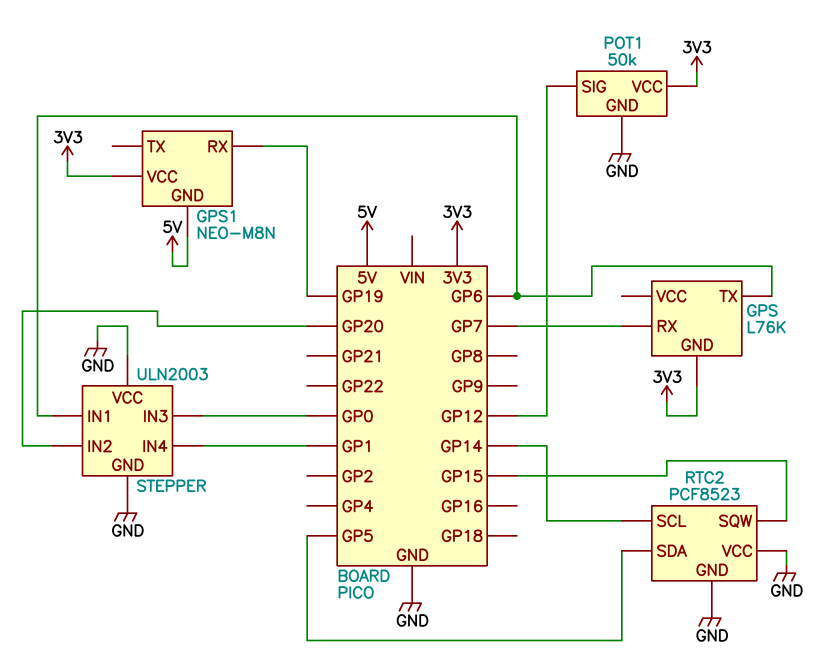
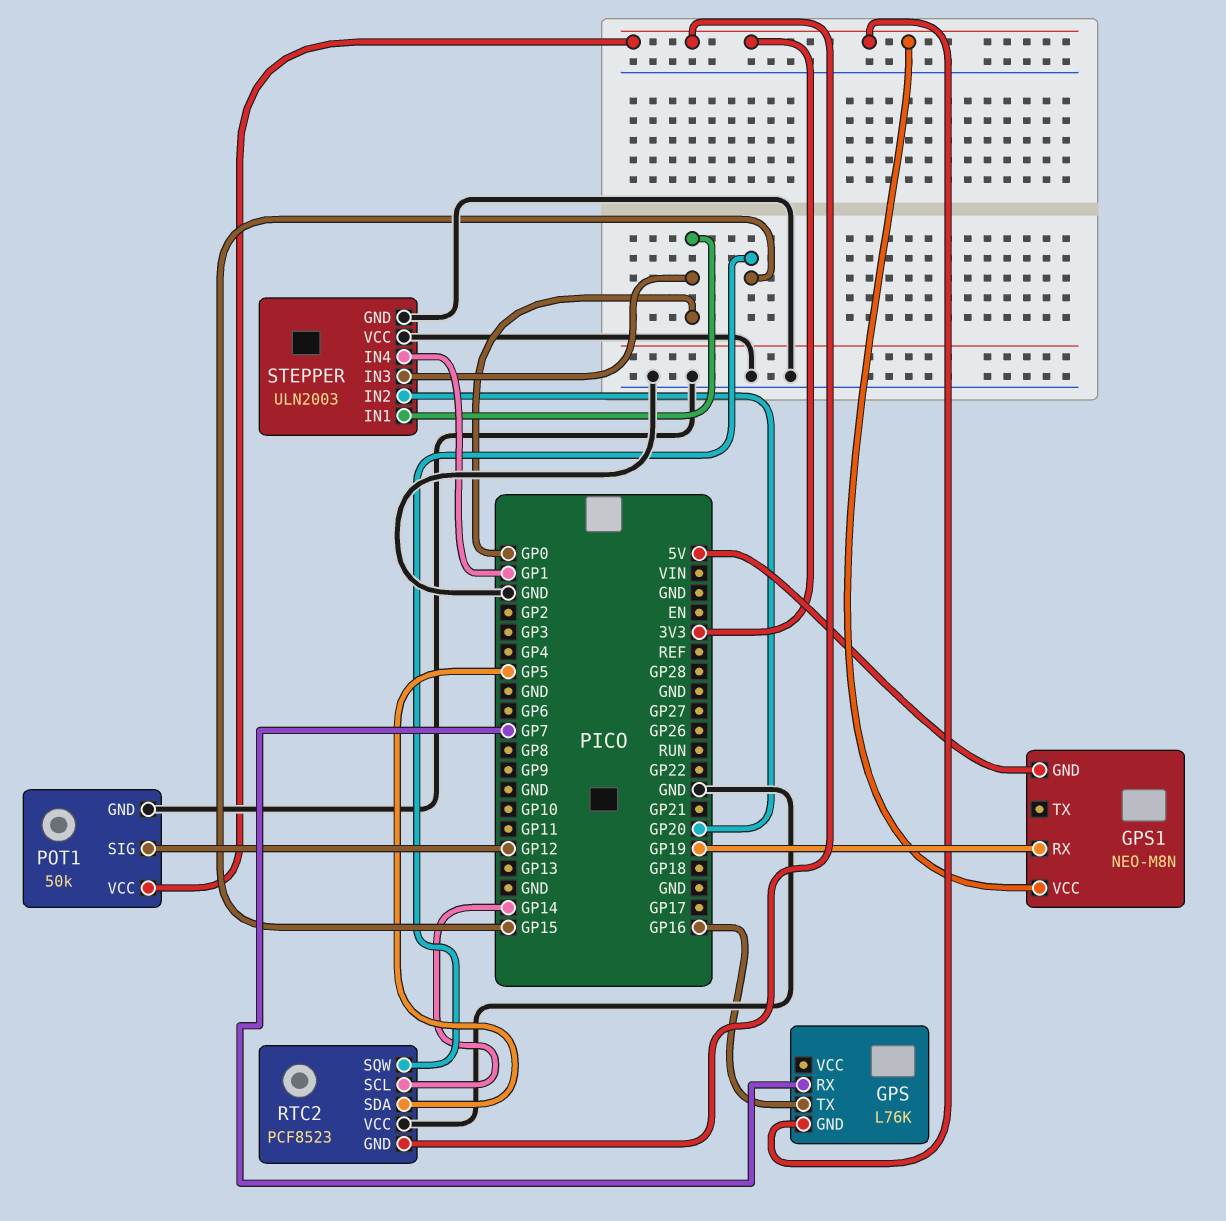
GPS pin TX: GP6 -> GP16
RTC2 pin GND: GND -> 3V3
STEPPER pin IN1: GP6 -> GP0

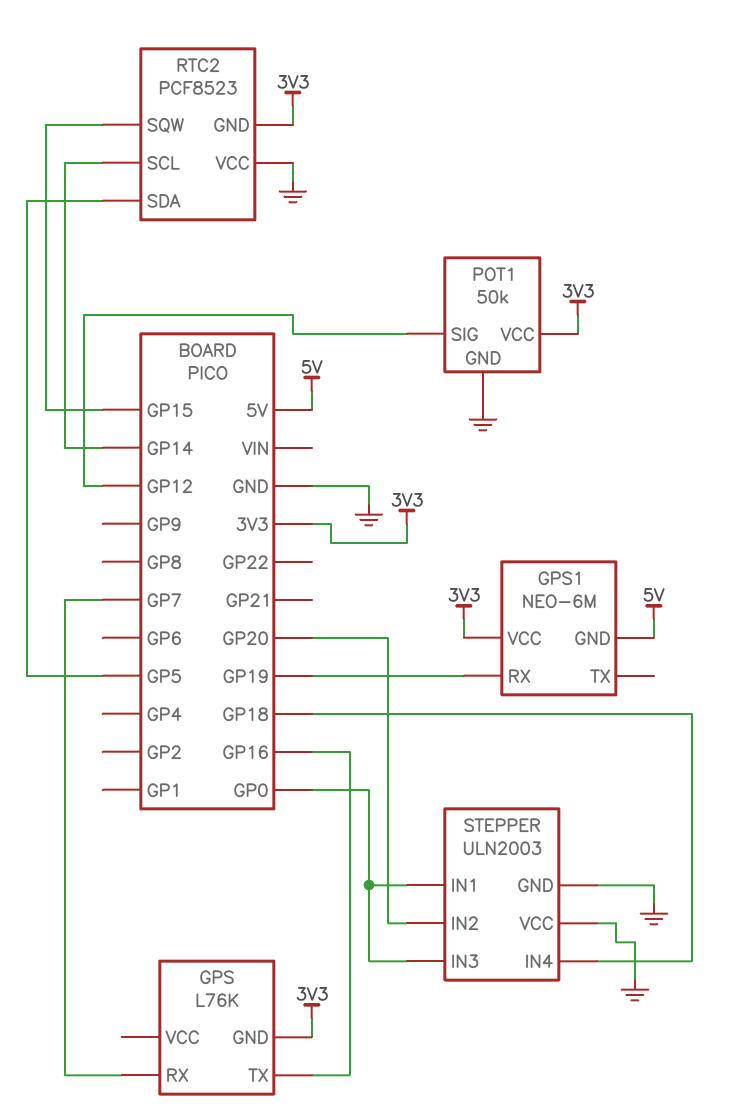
GPS1: NEO-M8N -> NEO-6M
STEPPER pin IN4: GP1 -> GP18

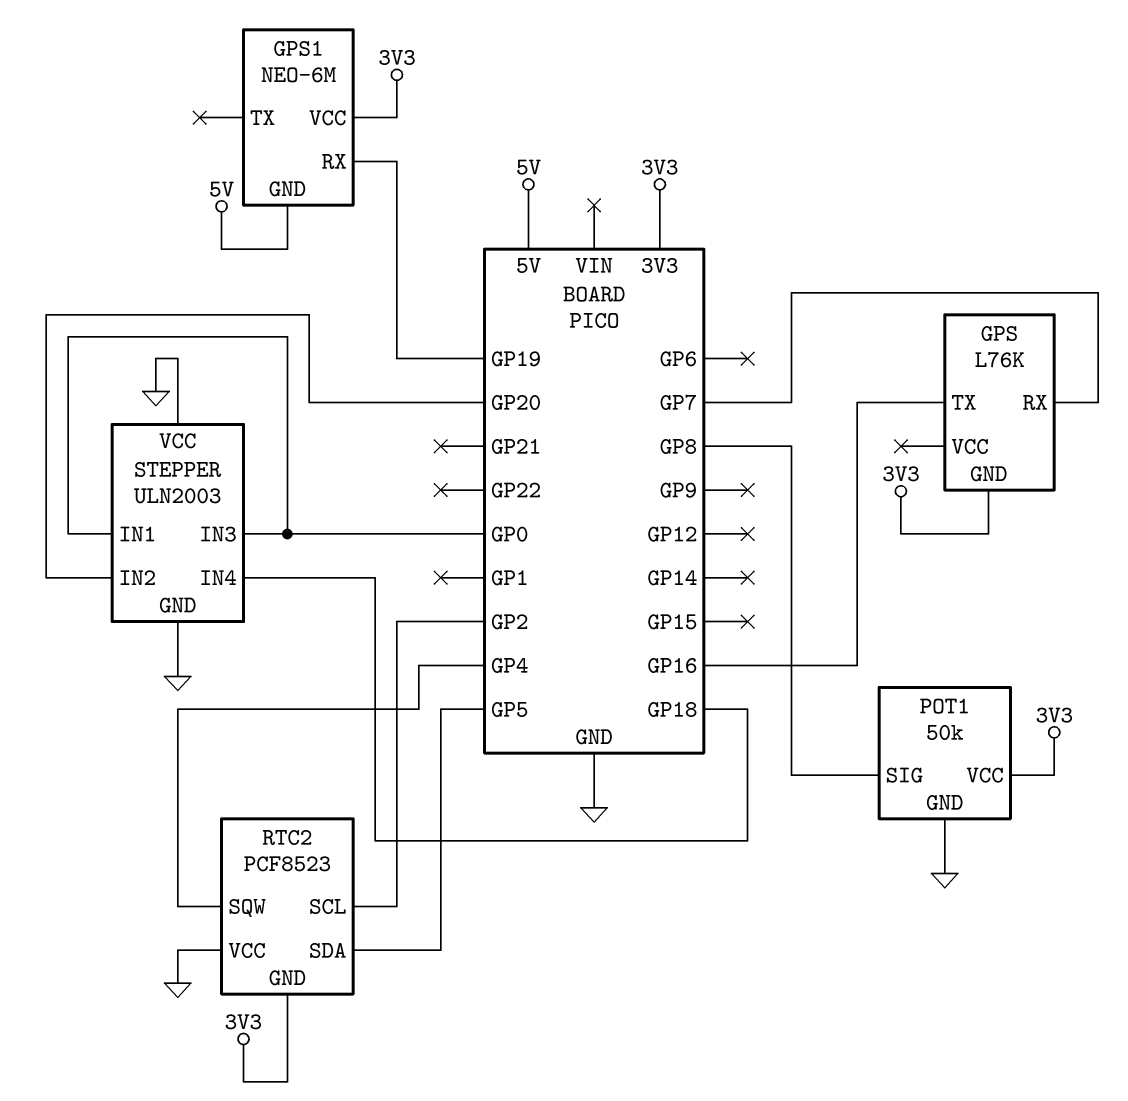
POT1 pin SIG: GP12 -> GP8
RTC2 pin SCL: GP14 -> GP2
RTC2 pin SQW: GP15 -> GP4

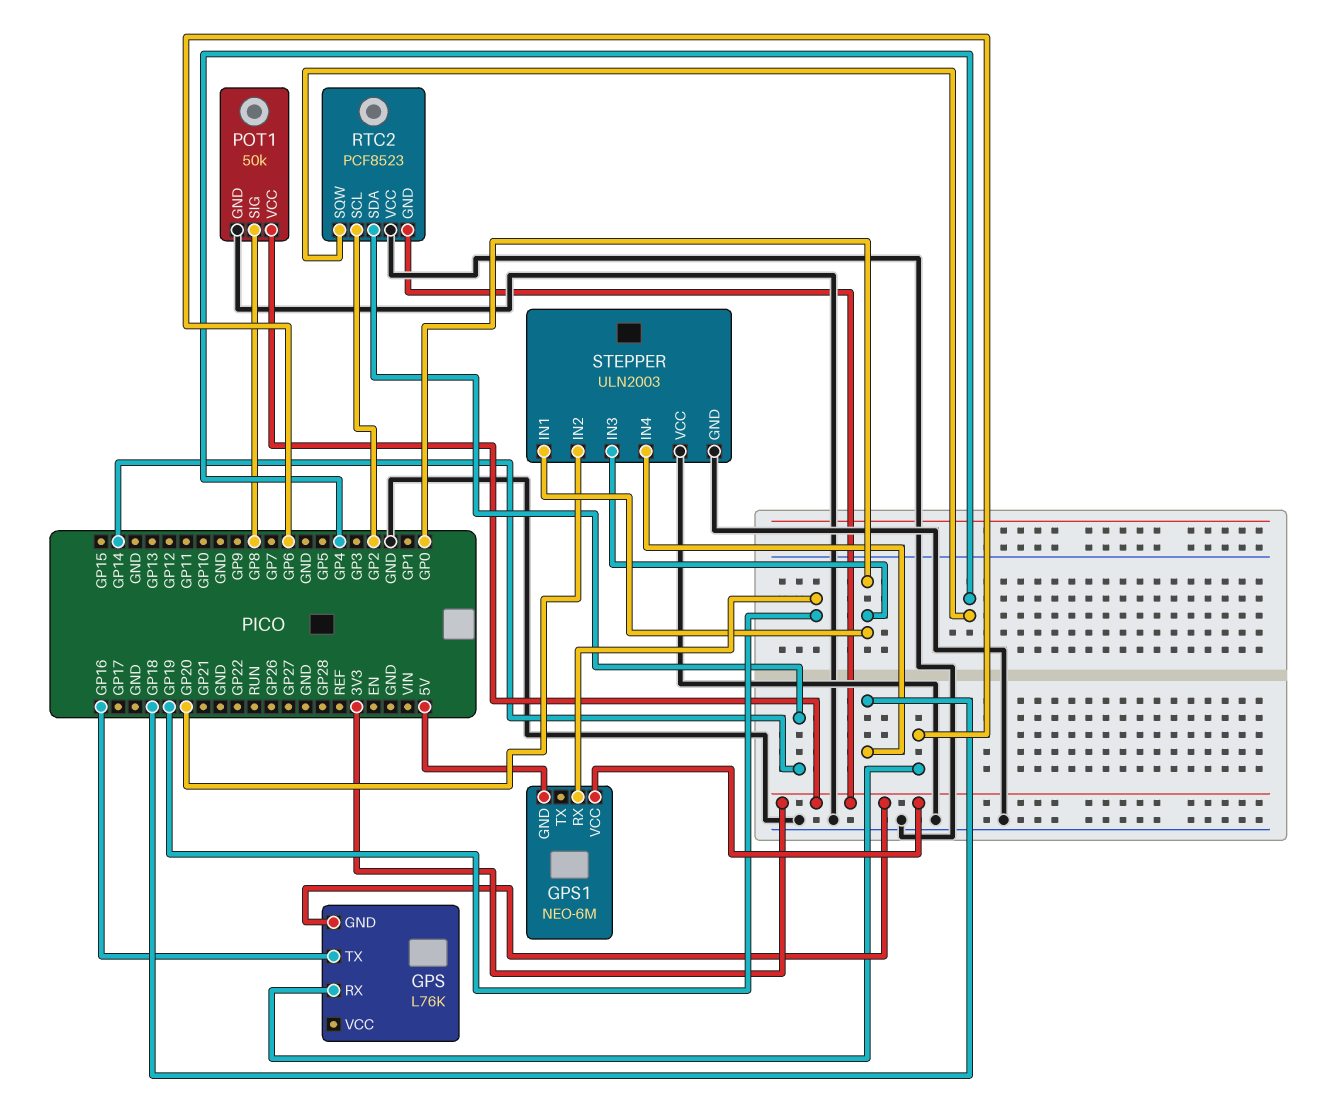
GPS pin RX: GP7 -> GP6
RTC2 pin SDA: GP5 -> GP14

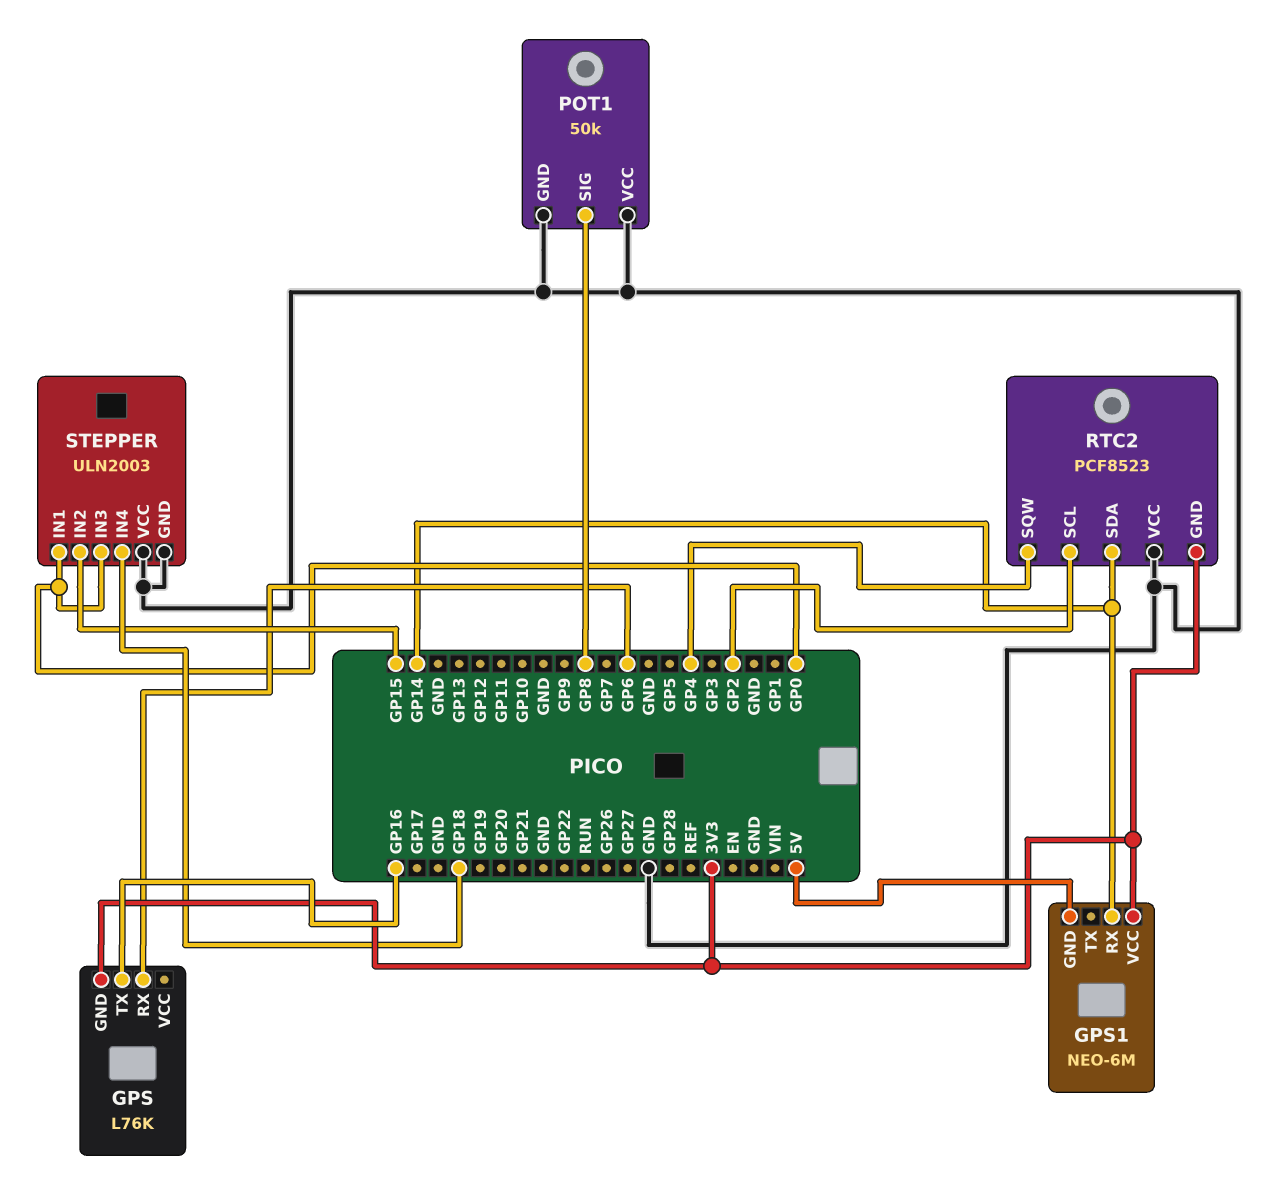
GPS1 pin RX: GP19 -> GP14
POT1 pin VCC: 3V3 -> GND
STEPPER pin IN2: GP20 -> GP15

